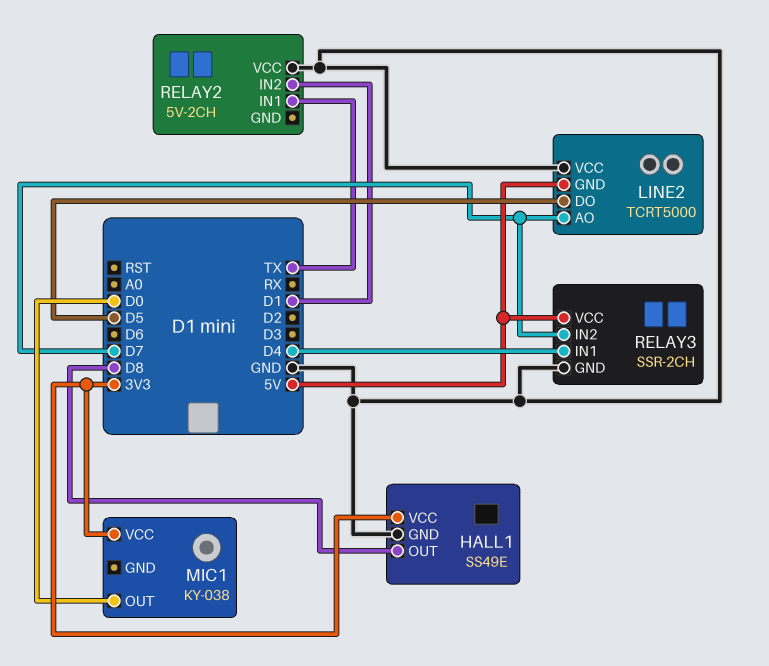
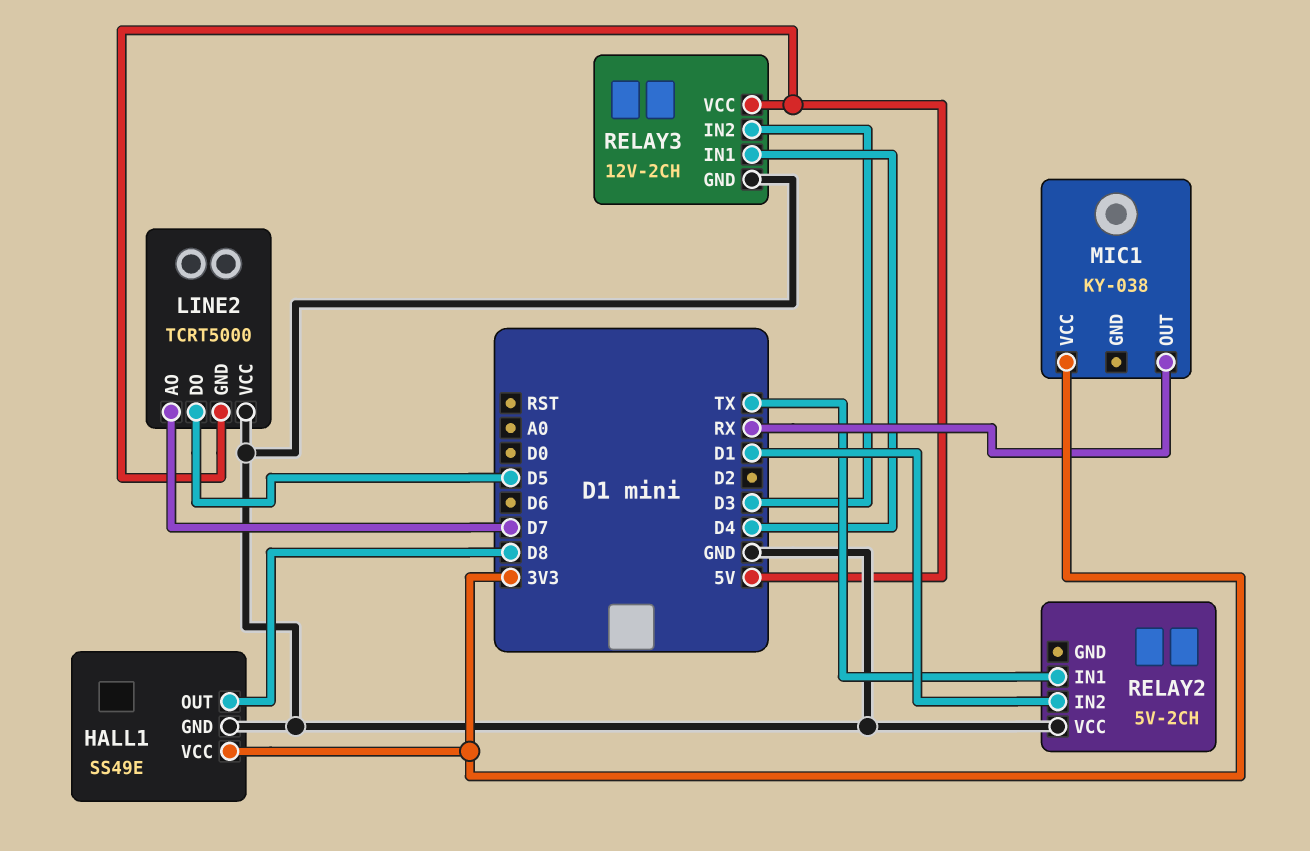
MIC1 pin OUT: D0 -> RX
RELAY3: SSR-2CH -> 12V-2CH
RELAY3 pin IN2: D7 -> D3

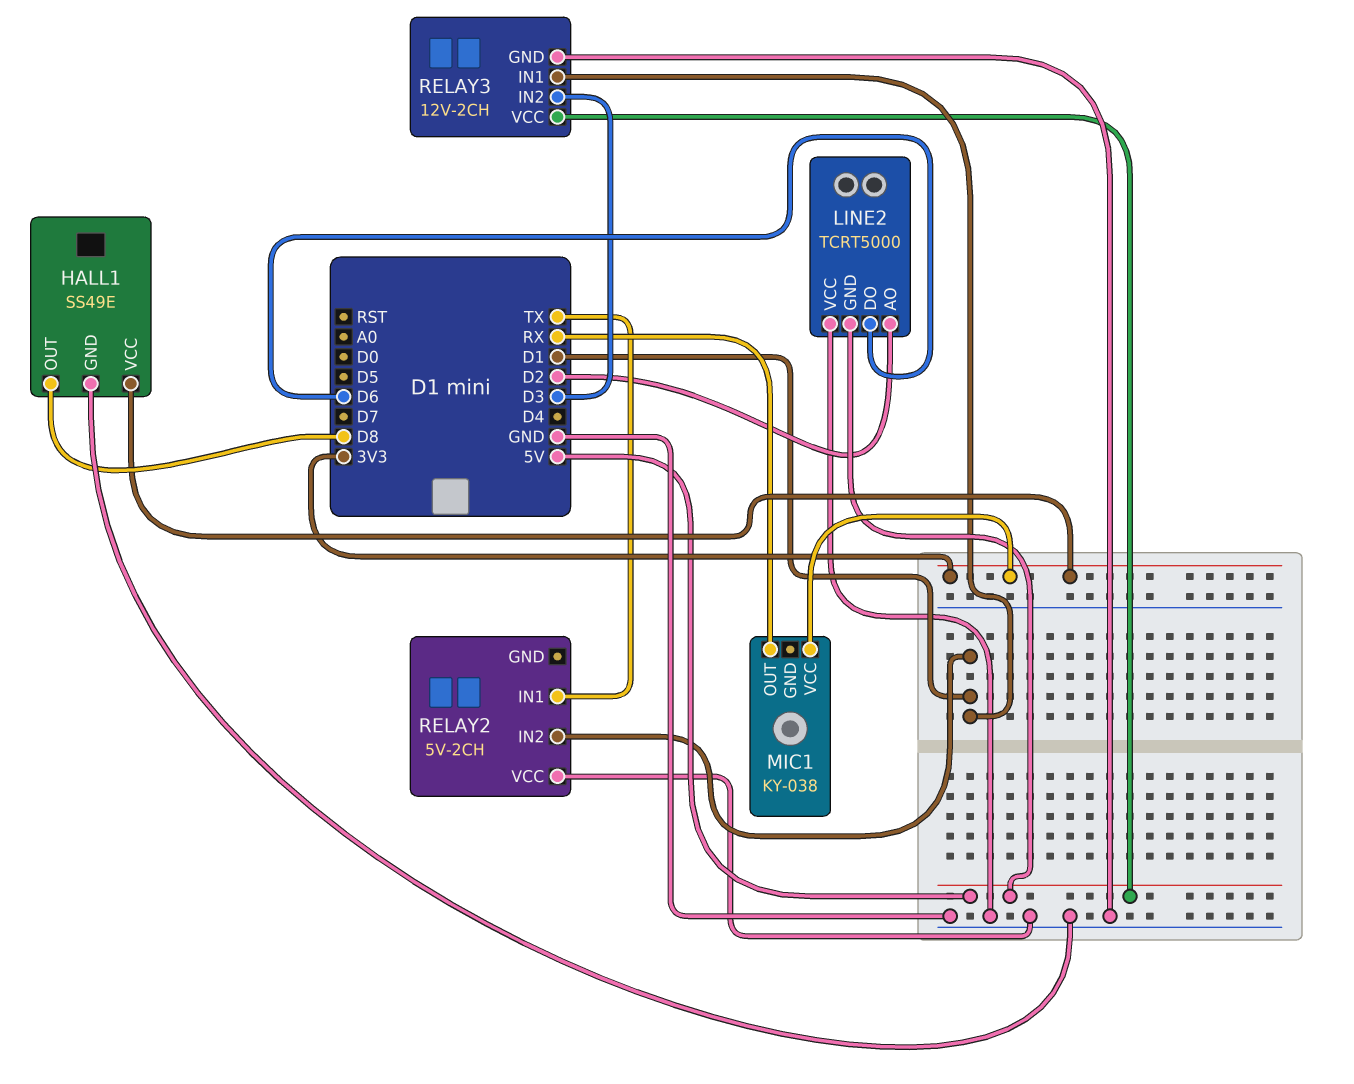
LINE2 pin AO: D7 -> D2
LINE2 pin DO: D5 -> D6
RELAY3 pin IN1: D4 -> D1

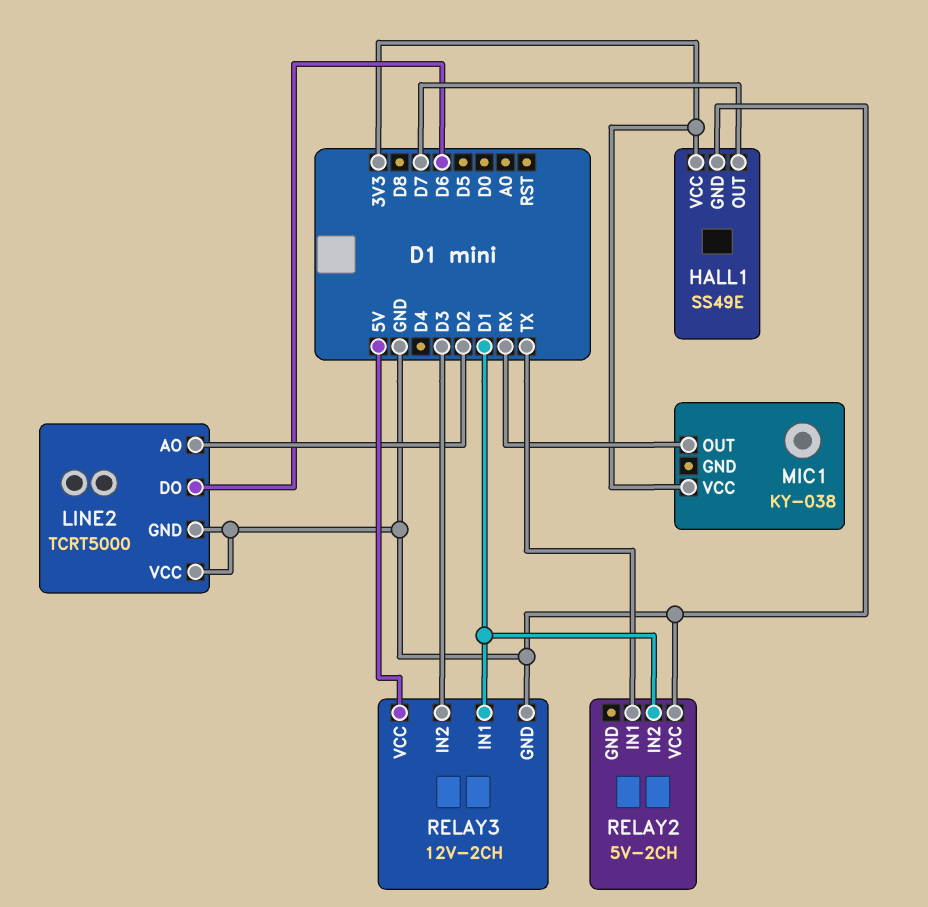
HALL1 pin OUT: D8 -> D7
LINE2 pin GND: 5V -> GND

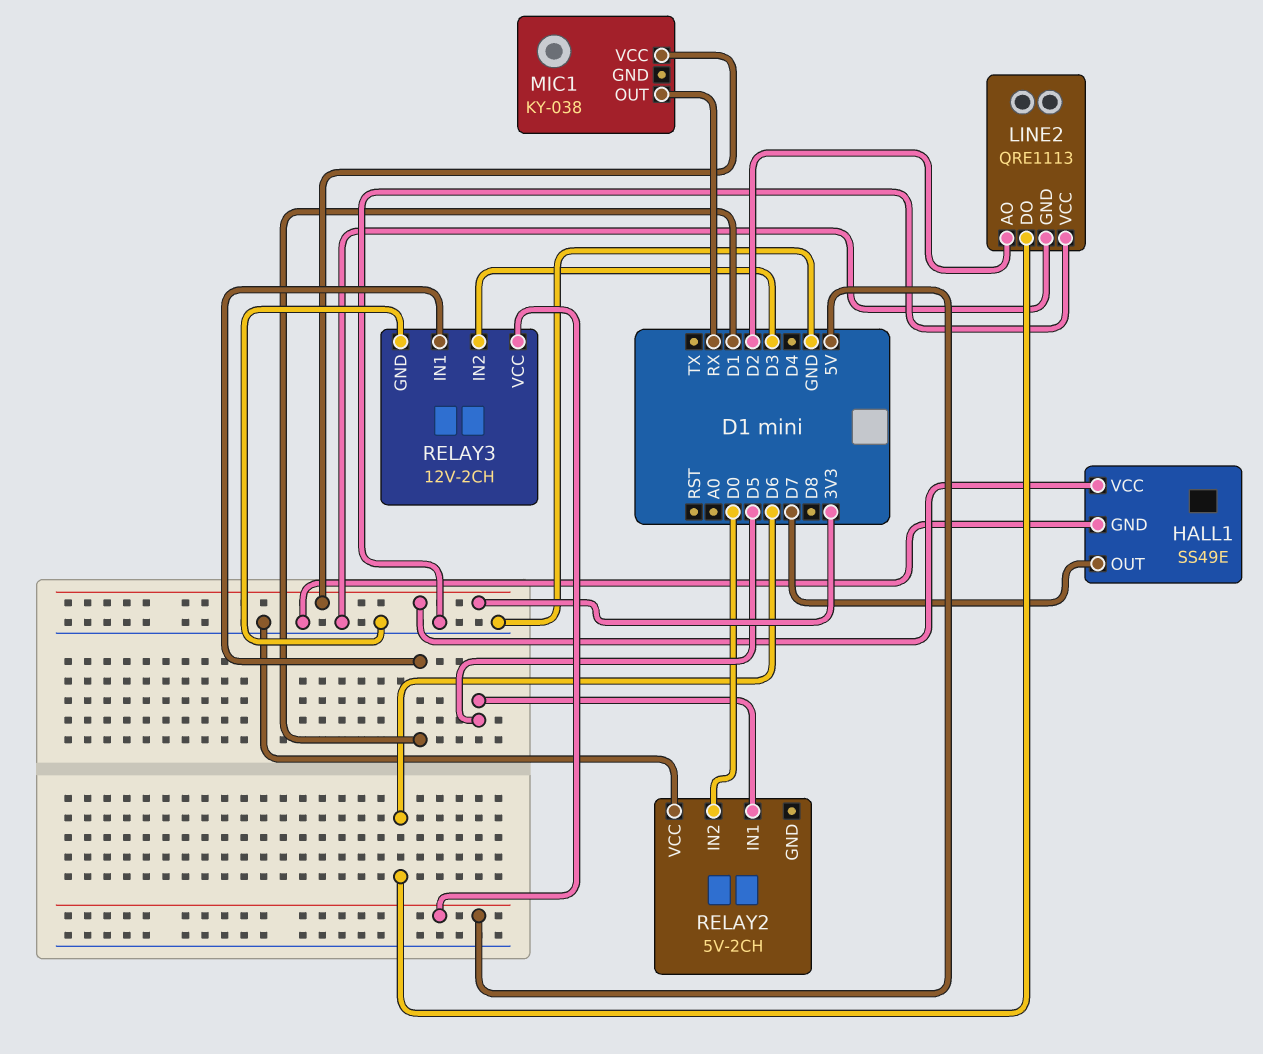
LINE2: TCRT5000 -> QRE1113
RELAY2 pin IN1: TX -> D5
RELAY2 pin IN2: D1 -> D0

